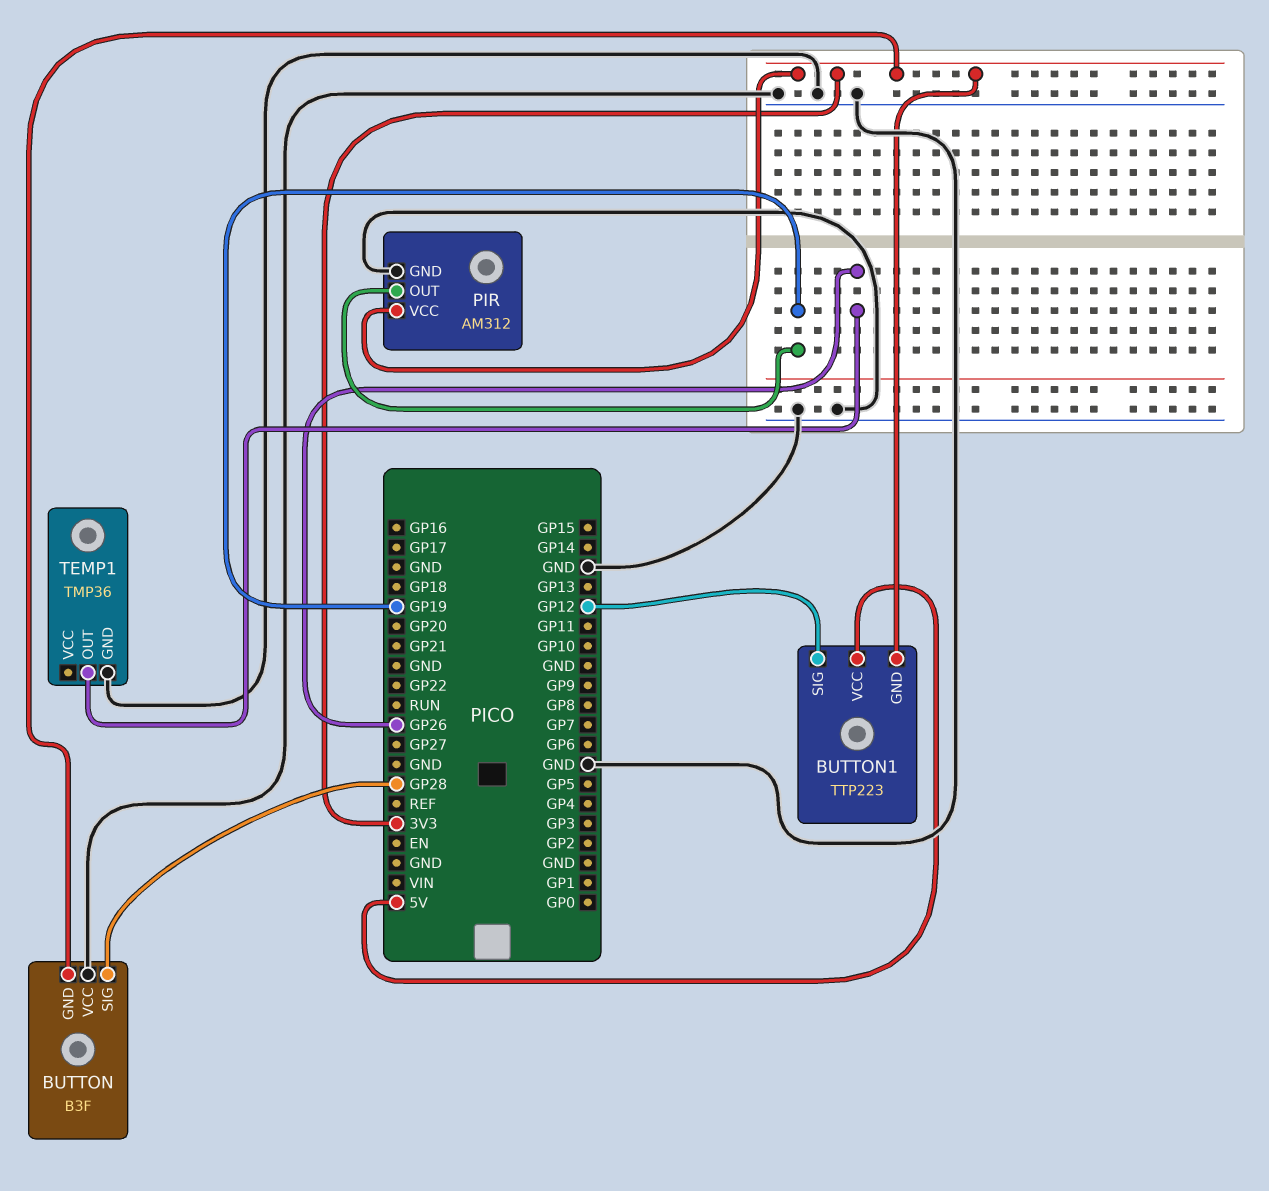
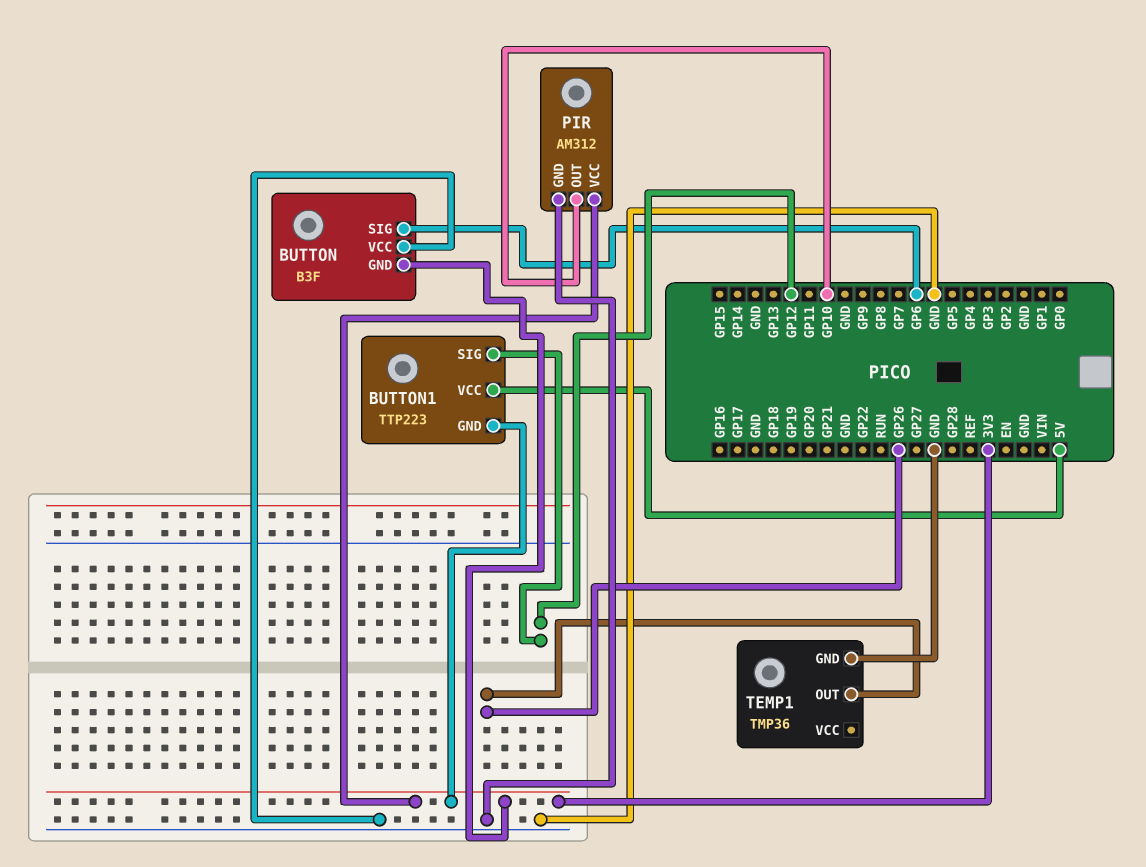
BUTTON pin SIG: GP28 -> GP6
PIR pin OUT: GP19 -> GP10

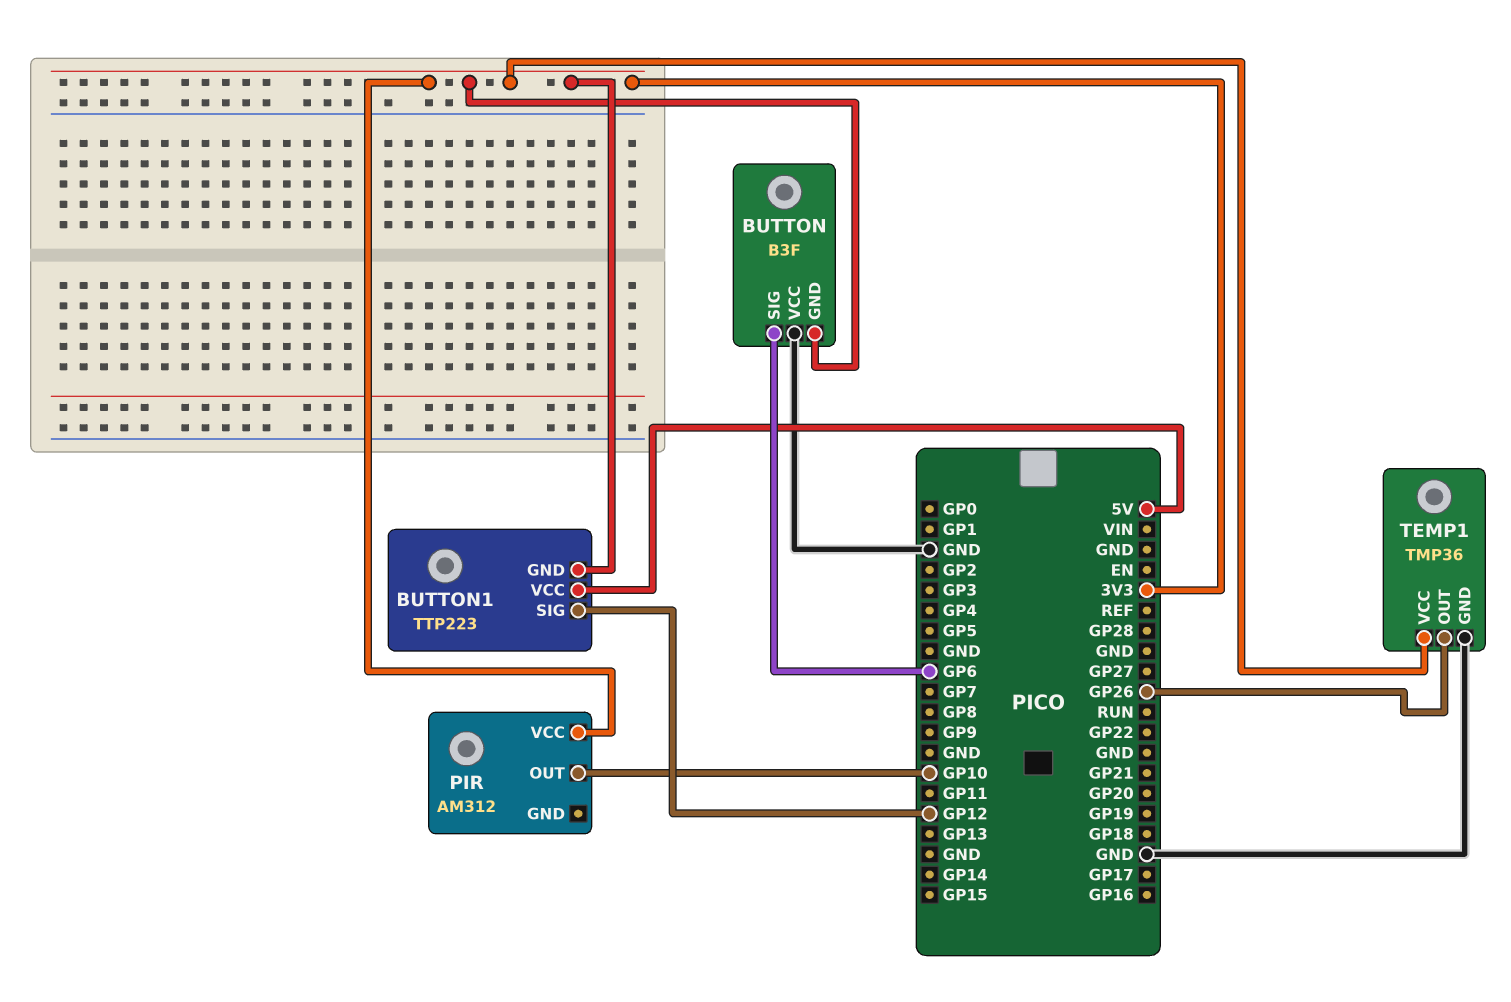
PIR pin GND: GND -> none
TEMP1 pin VCC: none -> 3V3

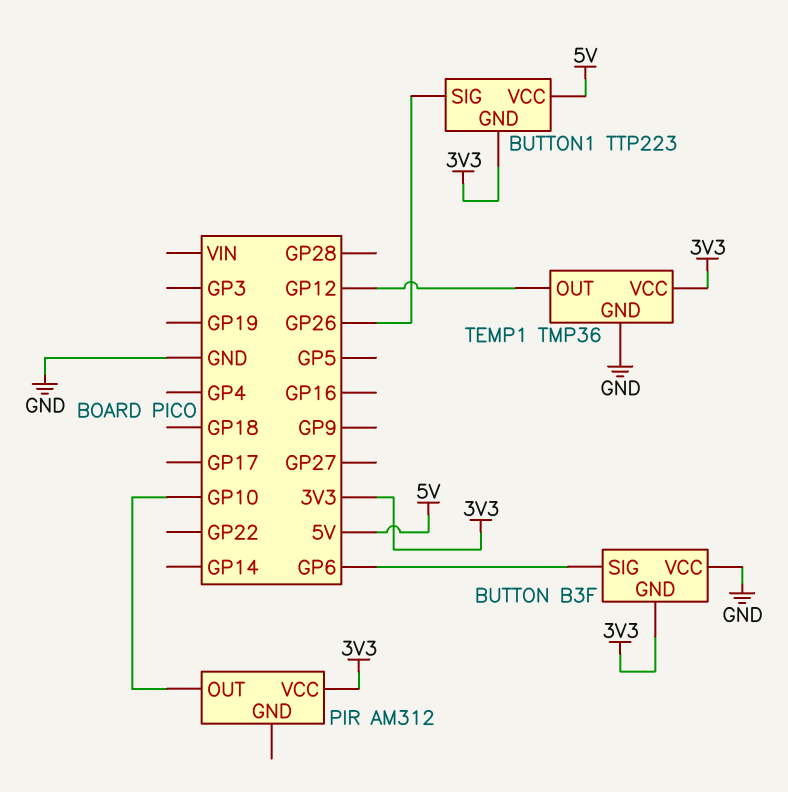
BUTTON1 pin SIG: GP12 -> GP26
TEMP1 pin OUT: GP26 -> GP12

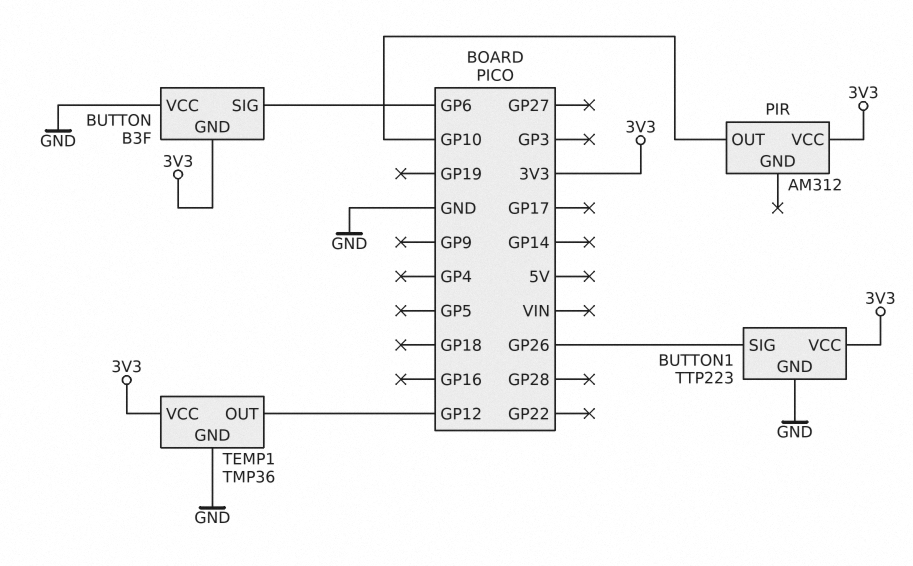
BUTTON1 pin GND: 3V3 -> GND
BUTTON1 pin VCC: 5V -> 3V3

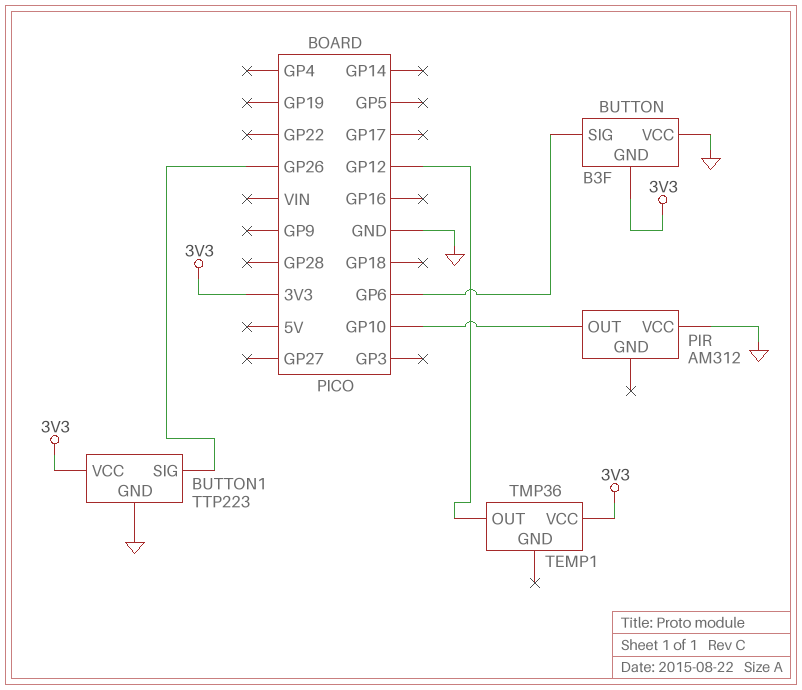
PIR pin VCC: 3V3 -> GND
TEMP1 pin GND: GND -> none

